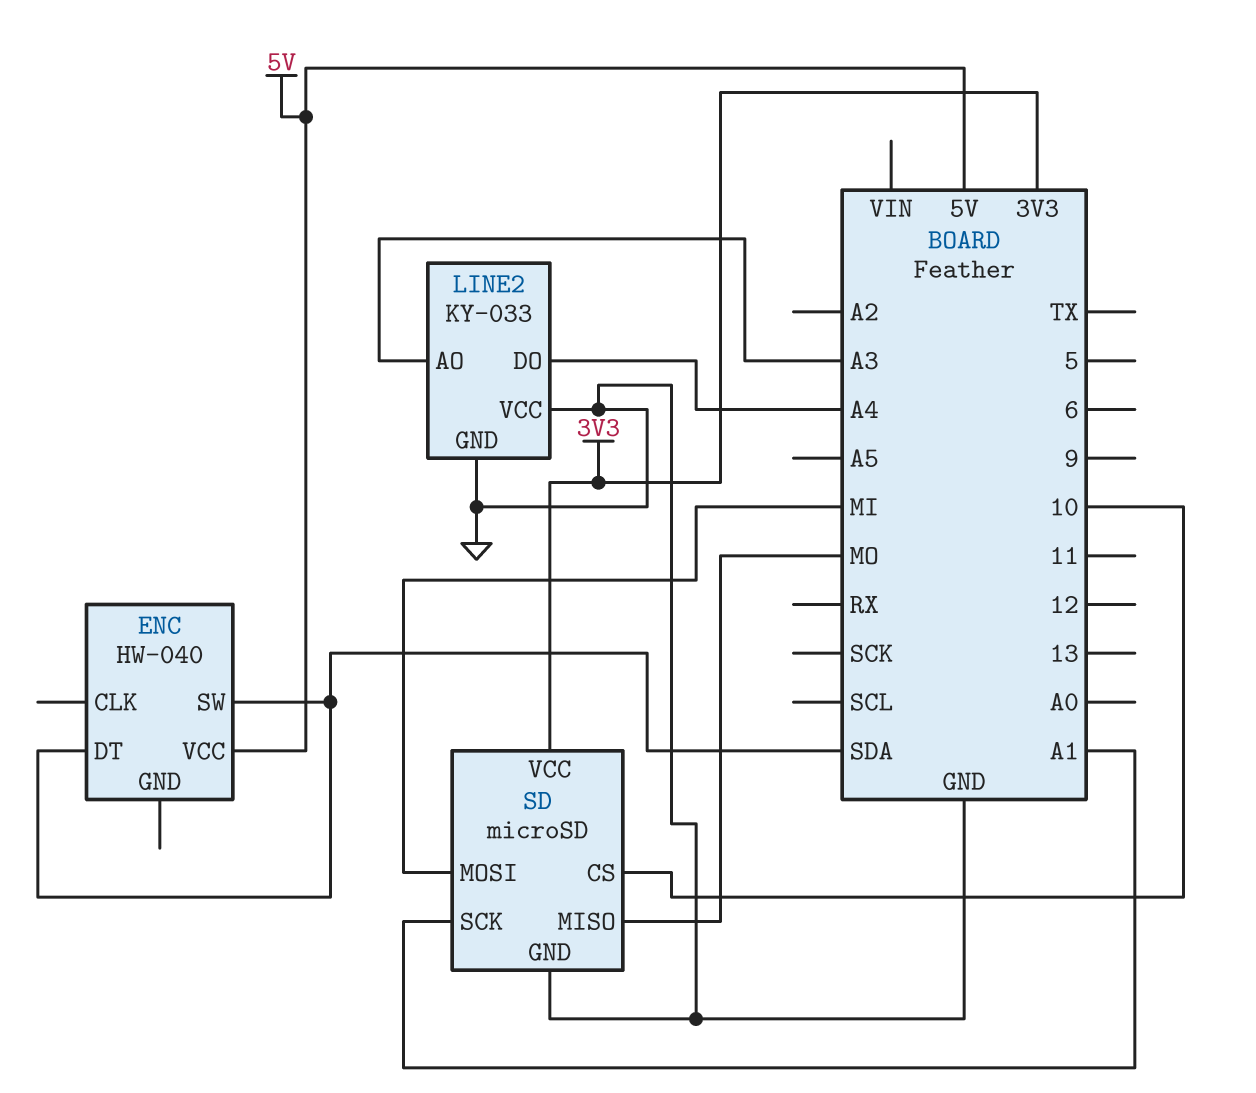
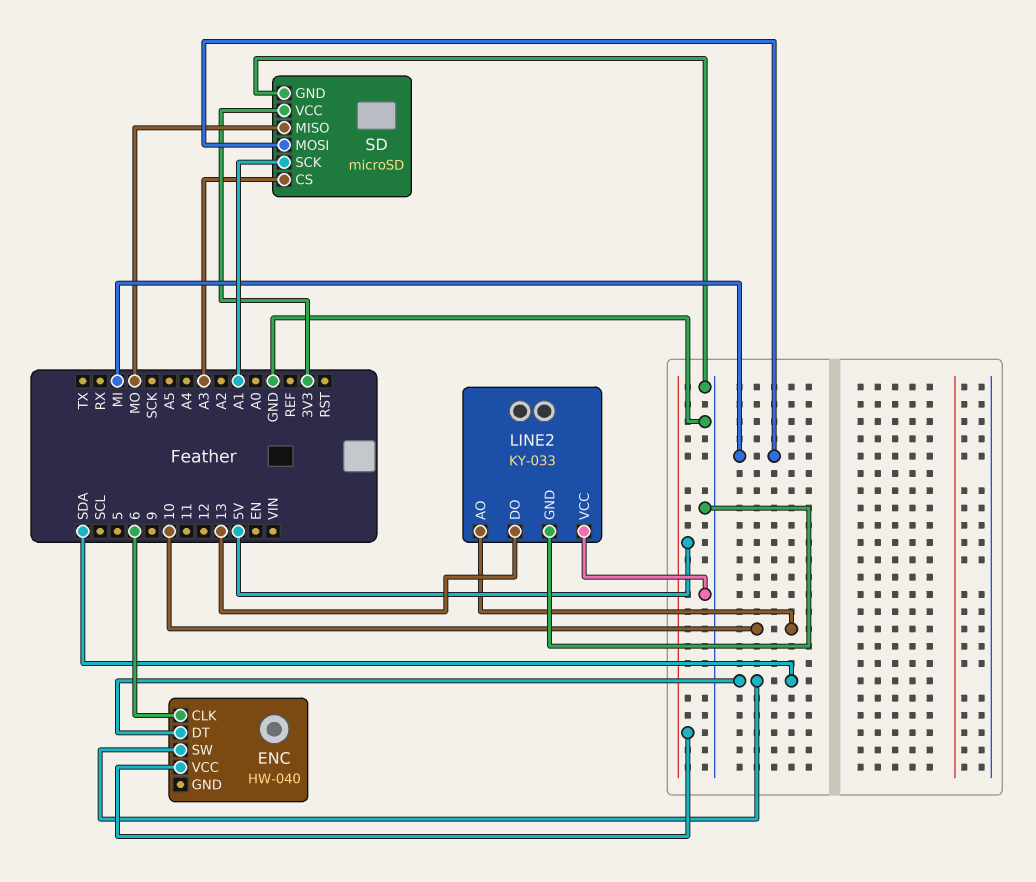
ENC pin CLK: none -> 6
LINE2 pin AO: A3 -> 10
LINE2 pin DO: A4 -> 13
SD pin CS: 10 -> A3

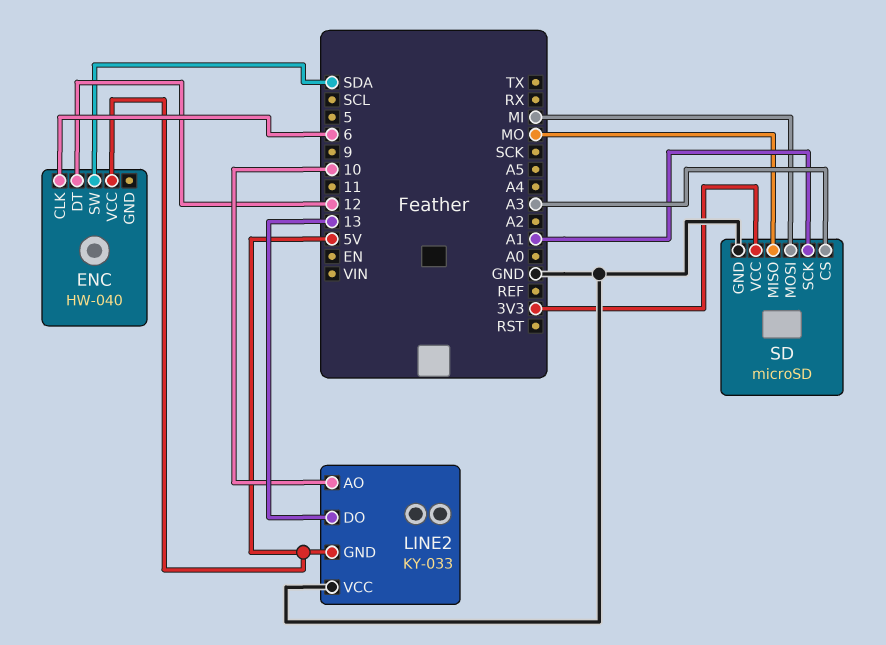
ENC pin DT: SDA -> 12
LINE2 pin GND: GND -> 5V

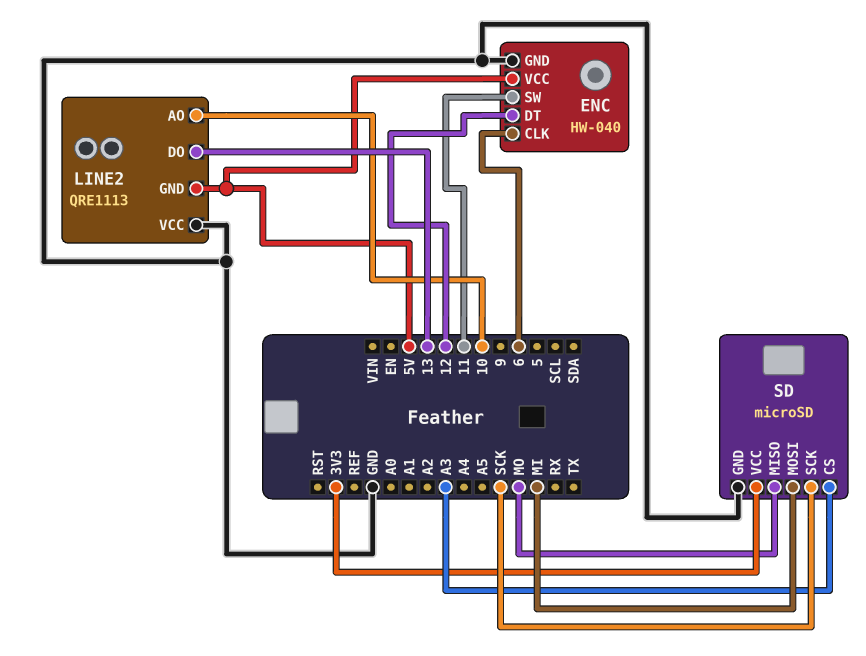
ENC pin GND: none -> GND
ENC pin SW: SDA -> 11
LINE2: KY-033 -> QRE1113
SD pin SCK: A1 -> SCK

